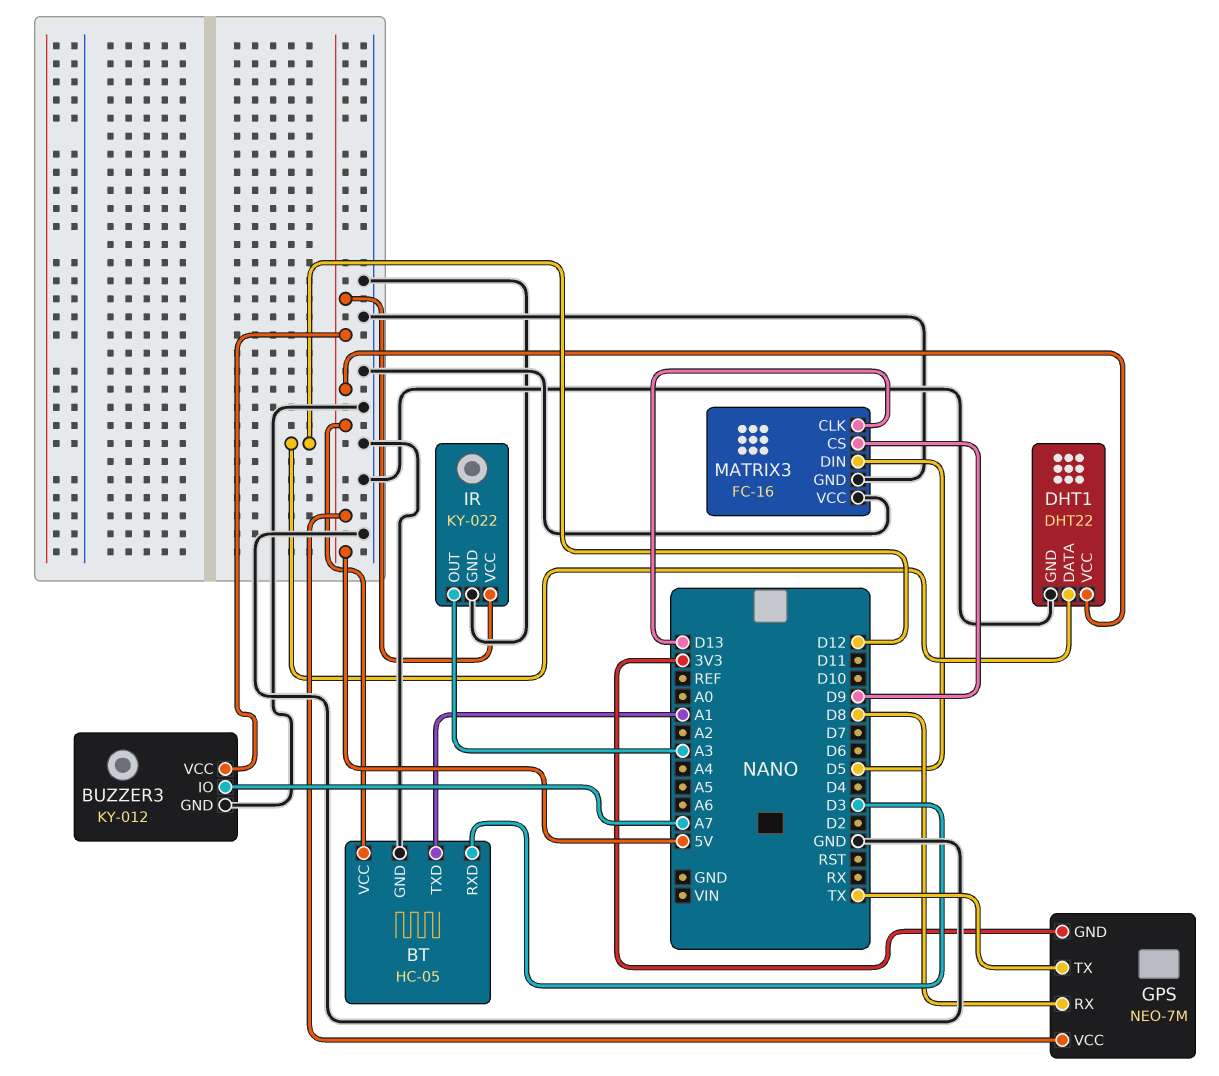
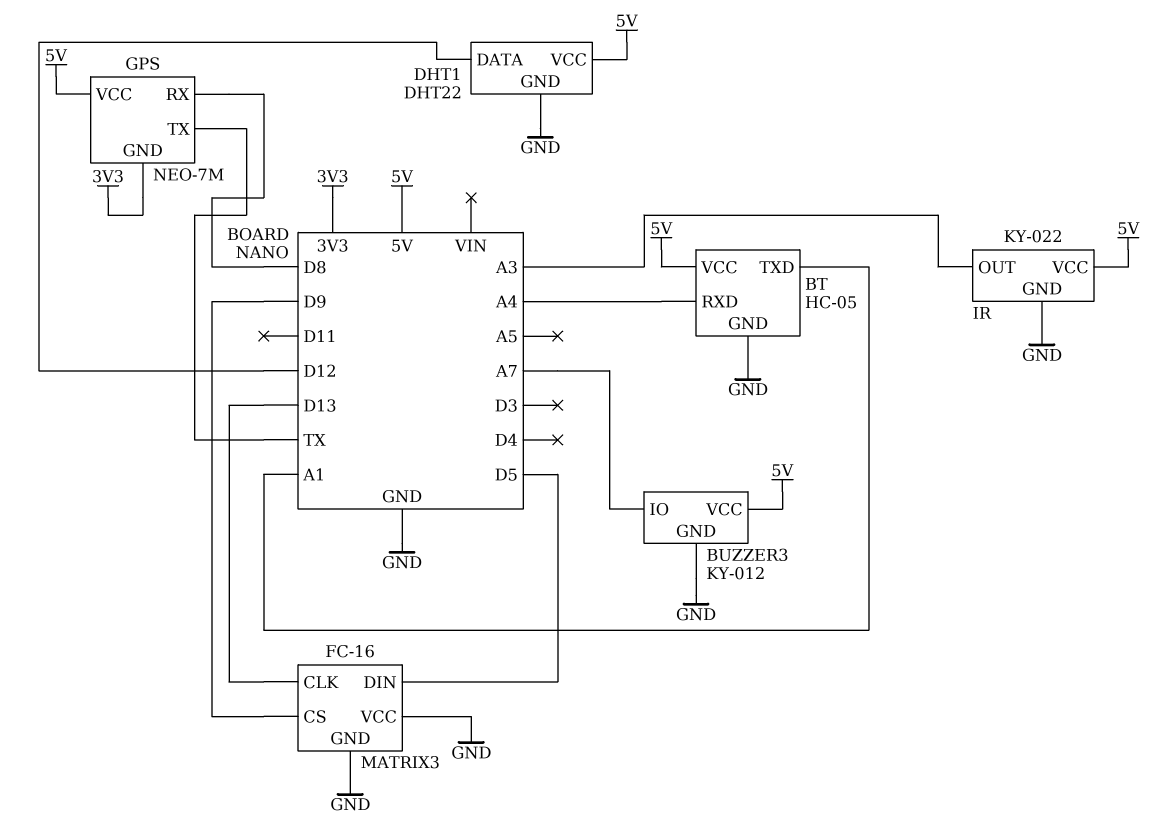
BT pin RXD: D3 -> A4

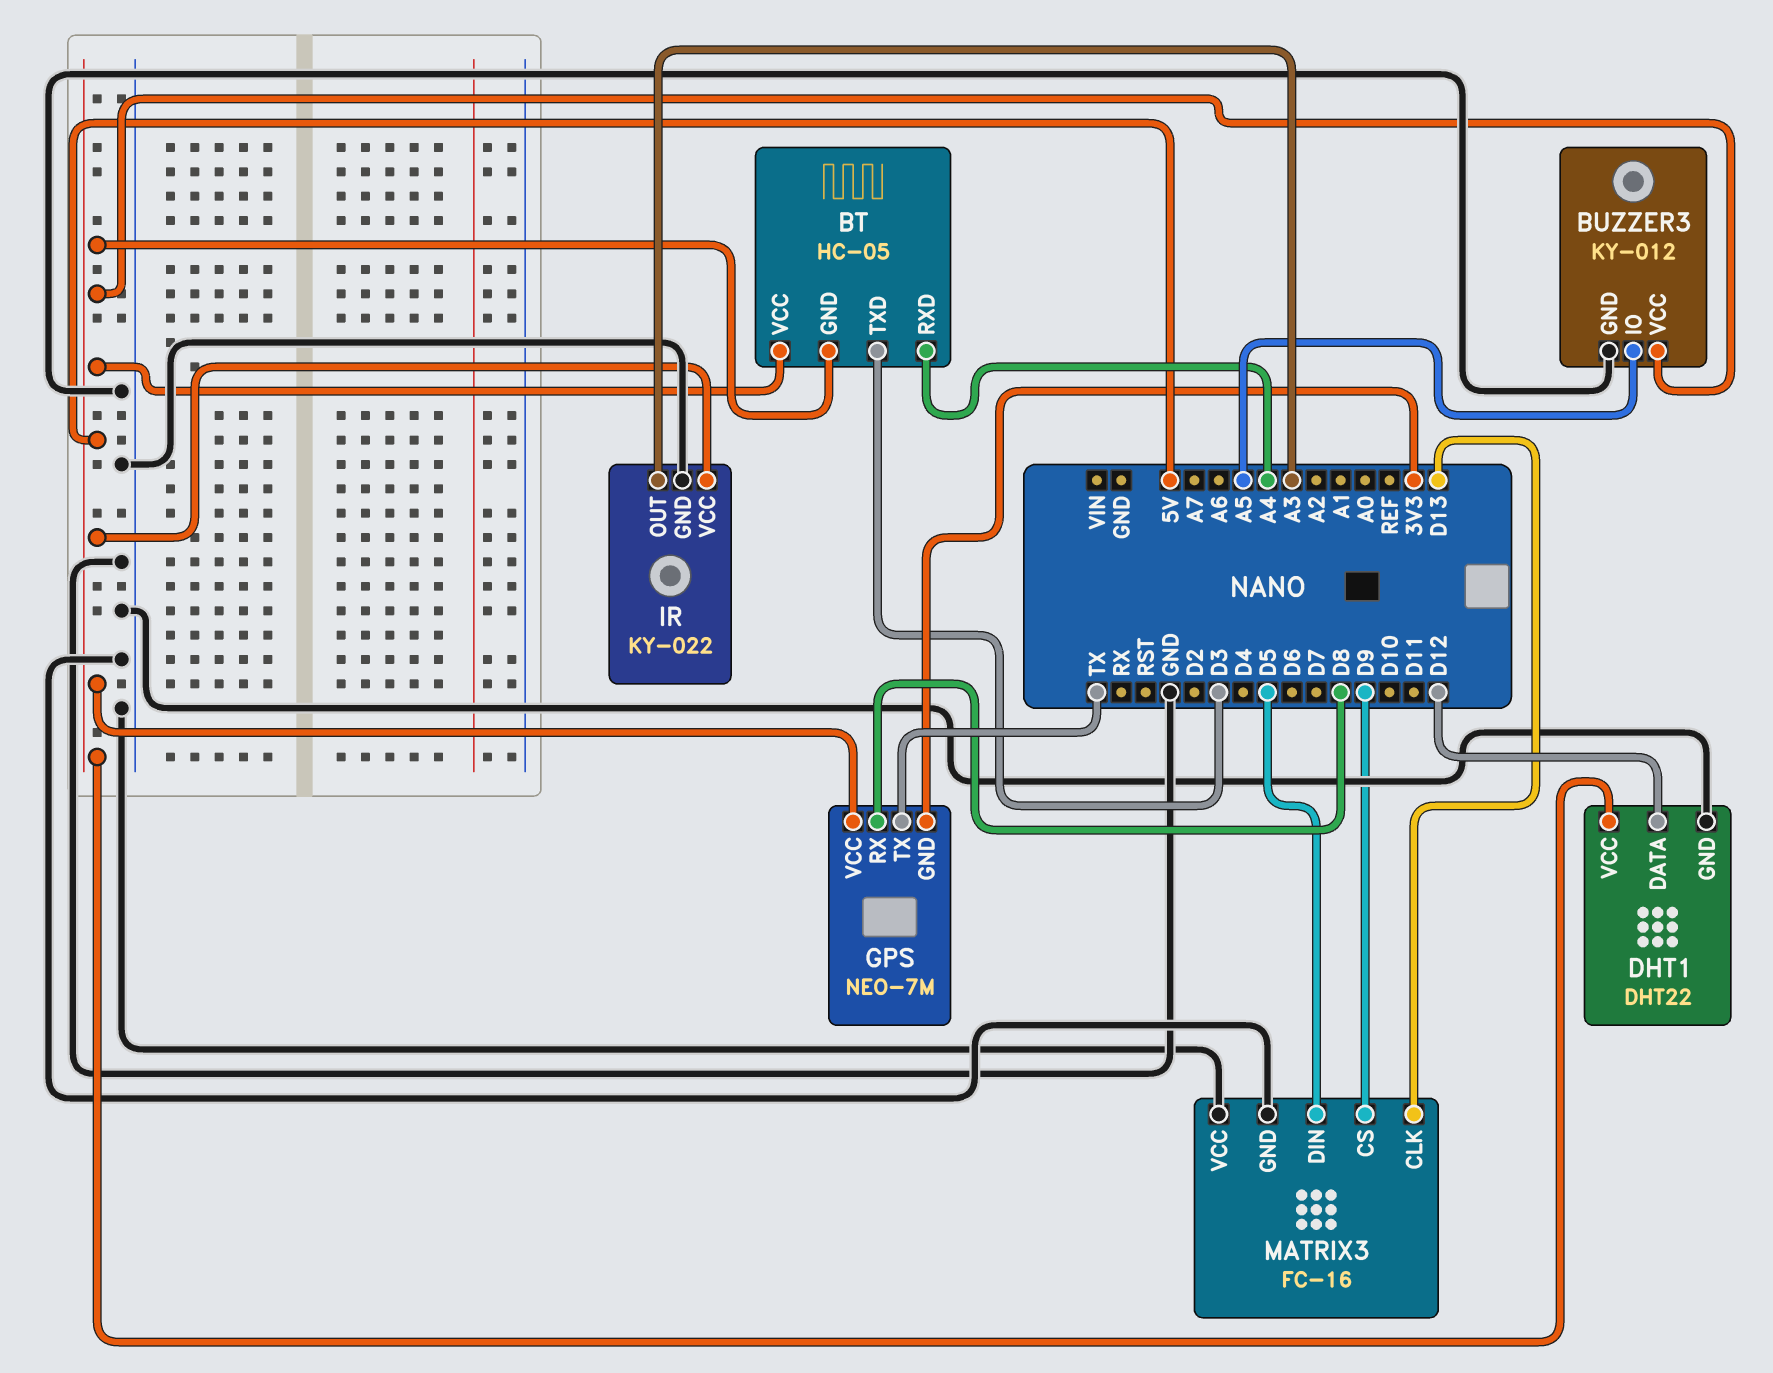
BT pin GND: GND -> 5V
BT pin TXD: A1 -> D3
BUZZER3 pin IO: A7 -> A5

